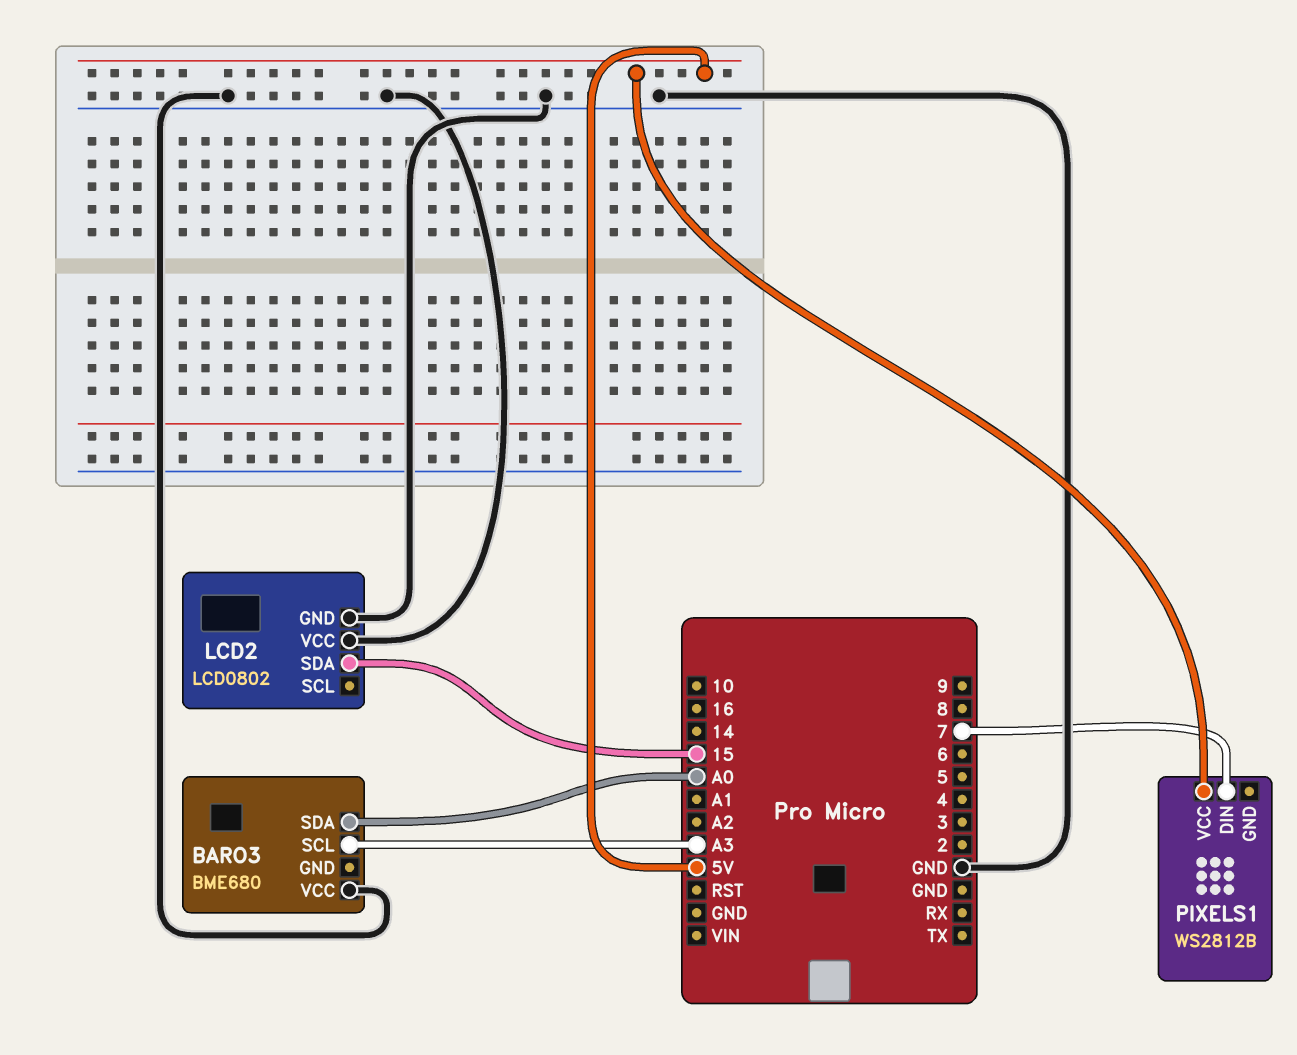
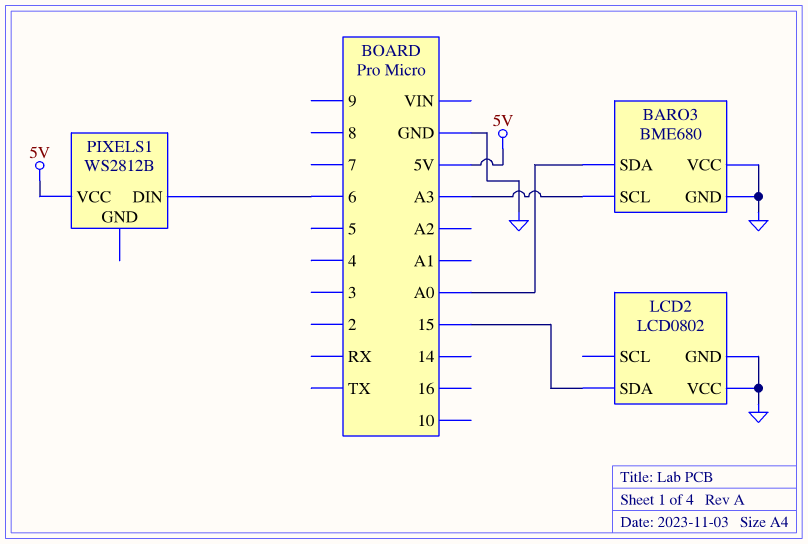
BARO3 pin GND: none -> GND
PIXELS1 pin DIN: 7 -> 6

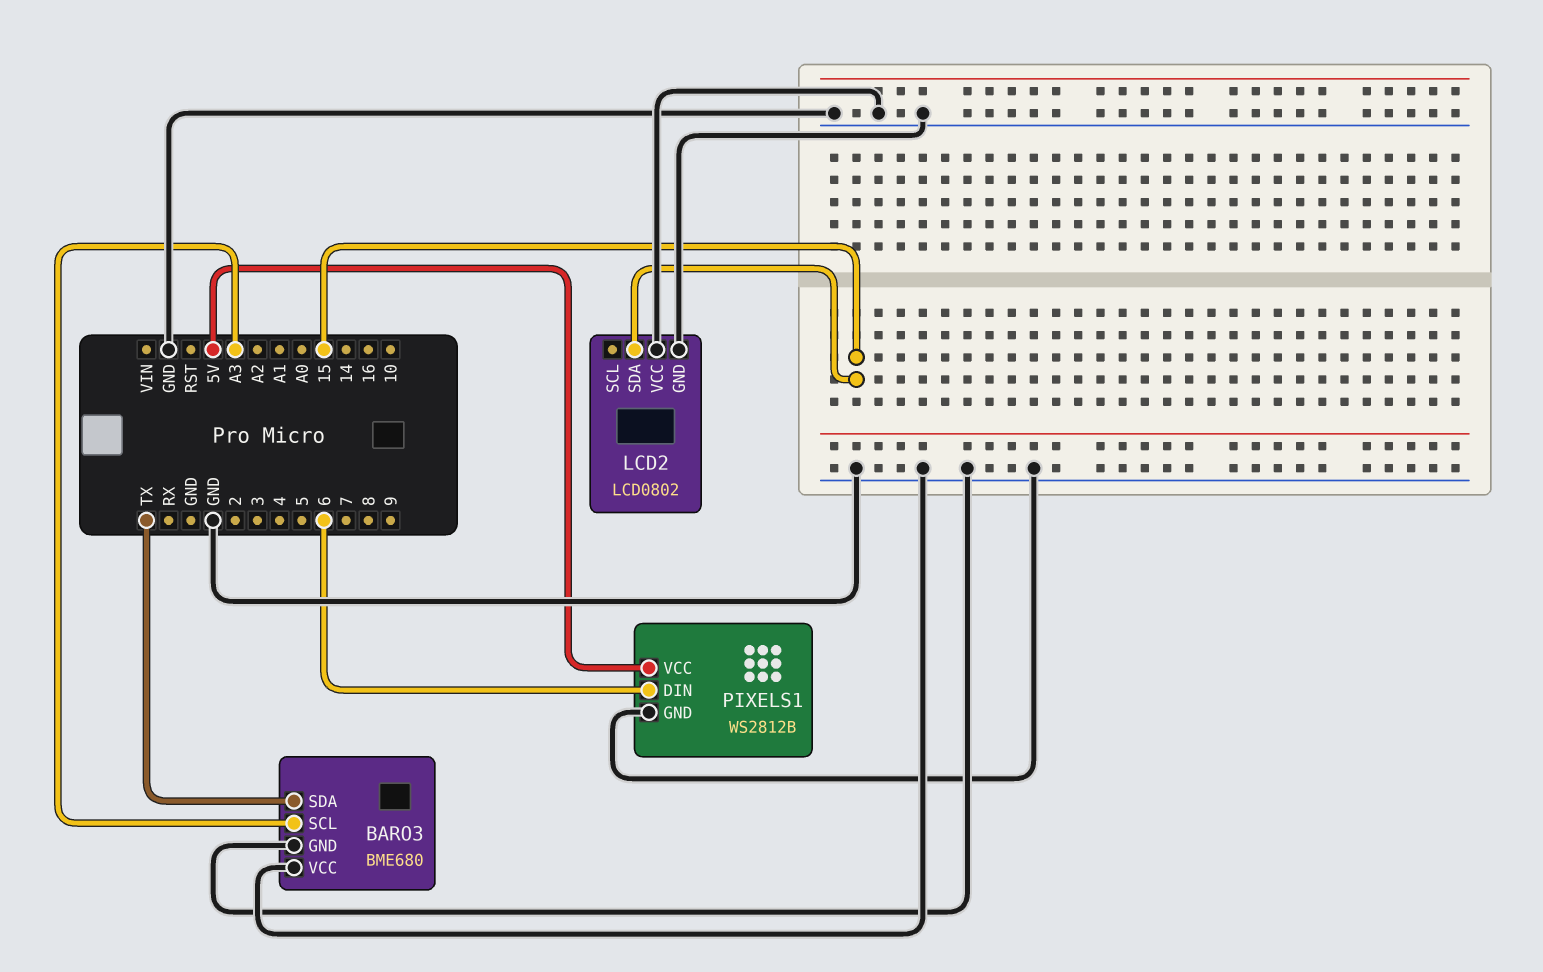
BARO3 pin SDA: A0 -> TX
PIXELS1 pin GND: none -> GND

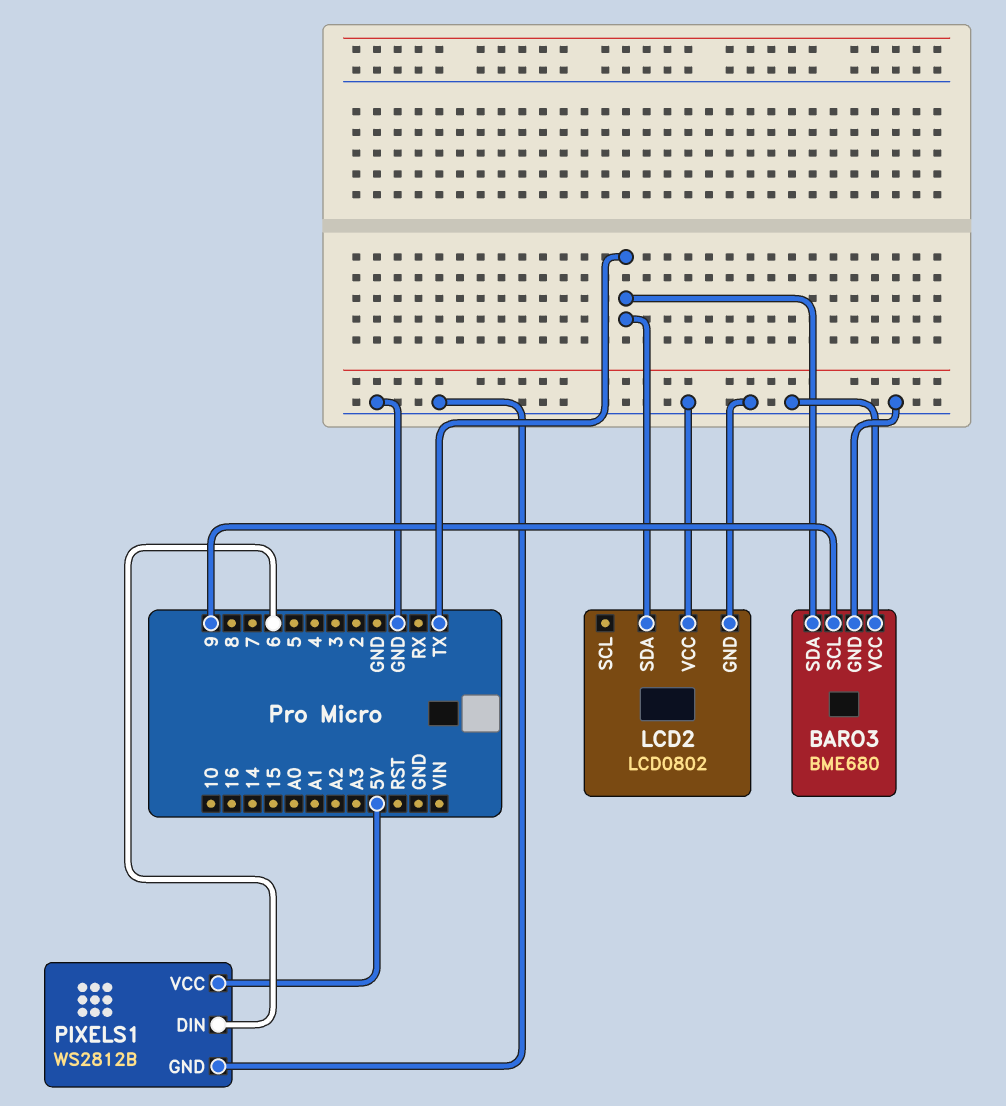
BARO3 pin SCL: A3 -> 9
LCD2 pin SDA: 15 -> TX

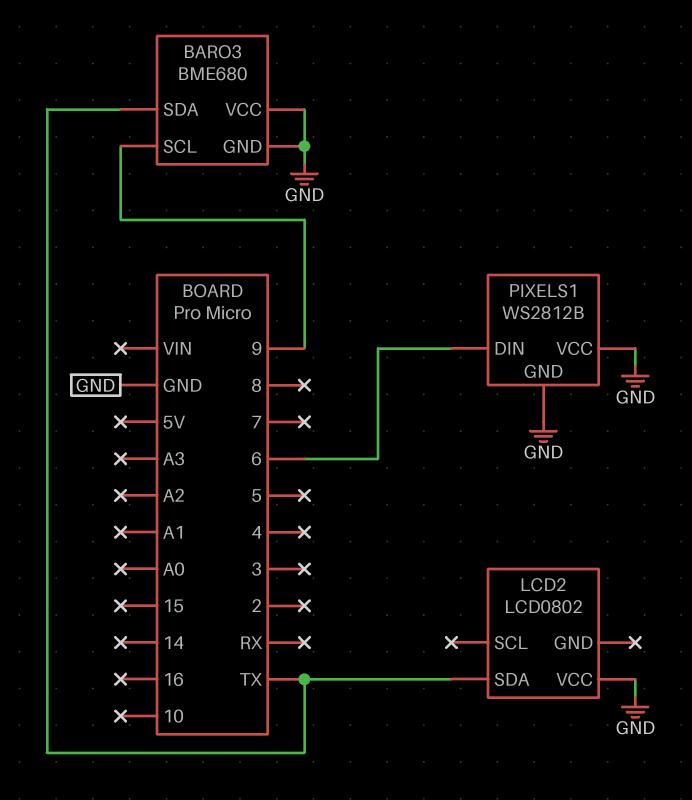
LCD2 pin GND: GND -> none
PIXELS1 pin VCC: 5V -> GND

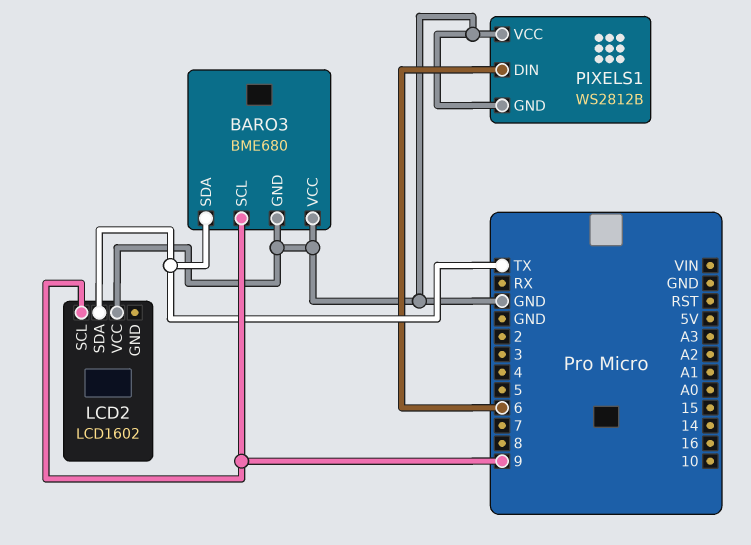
LCD2: LCD0802 -> LCD1602
LCD2 pin SCL: none -> 9

